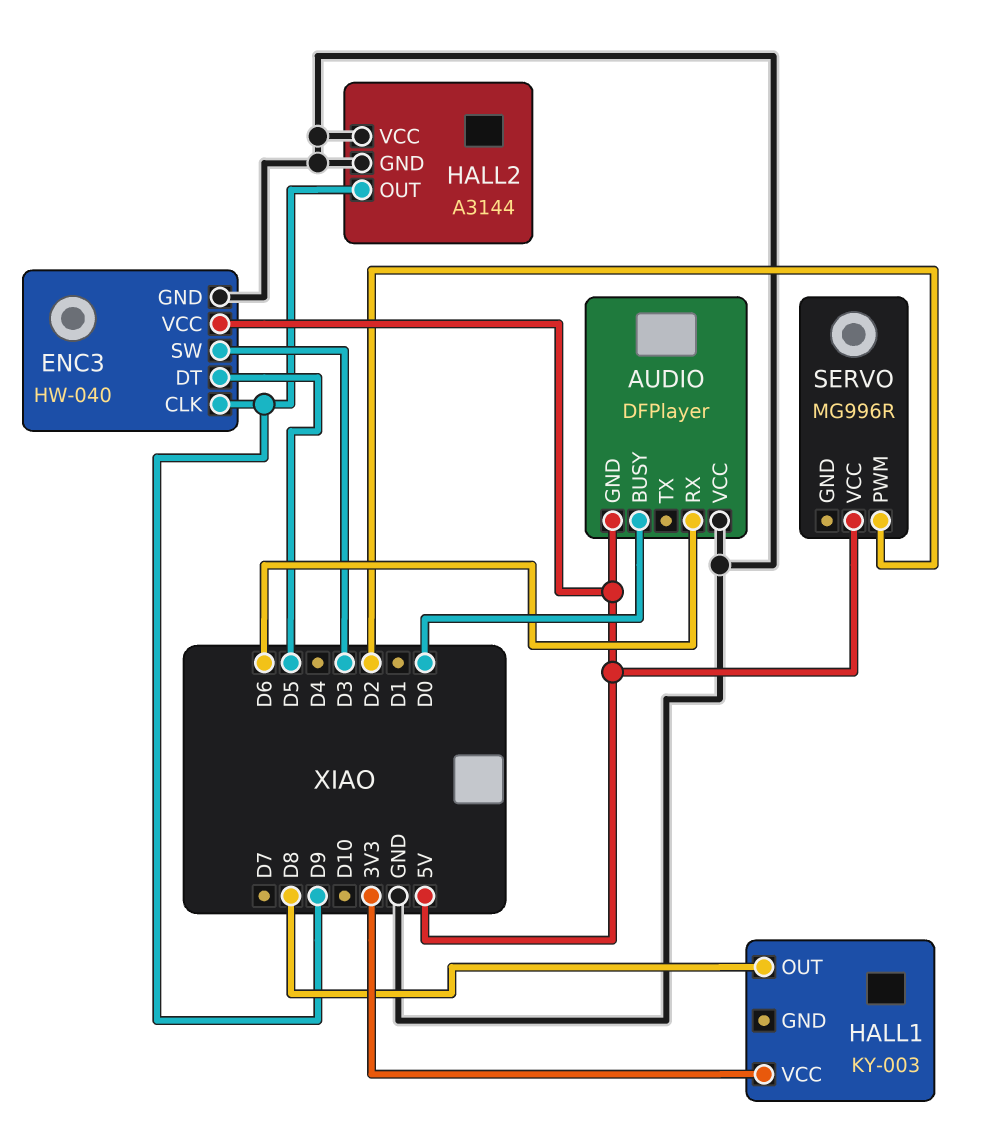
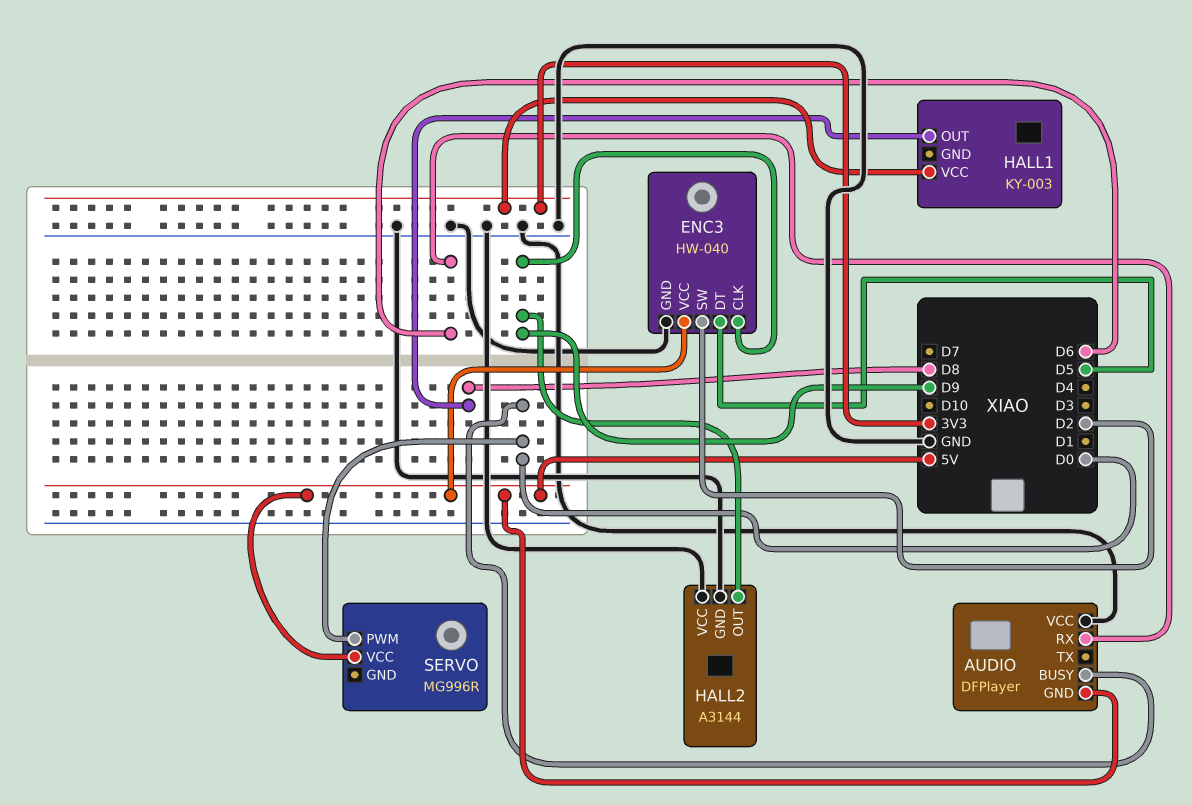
ENC3 pin SW: D3 -> D2
SERVO pin PWM: D2 -> D0

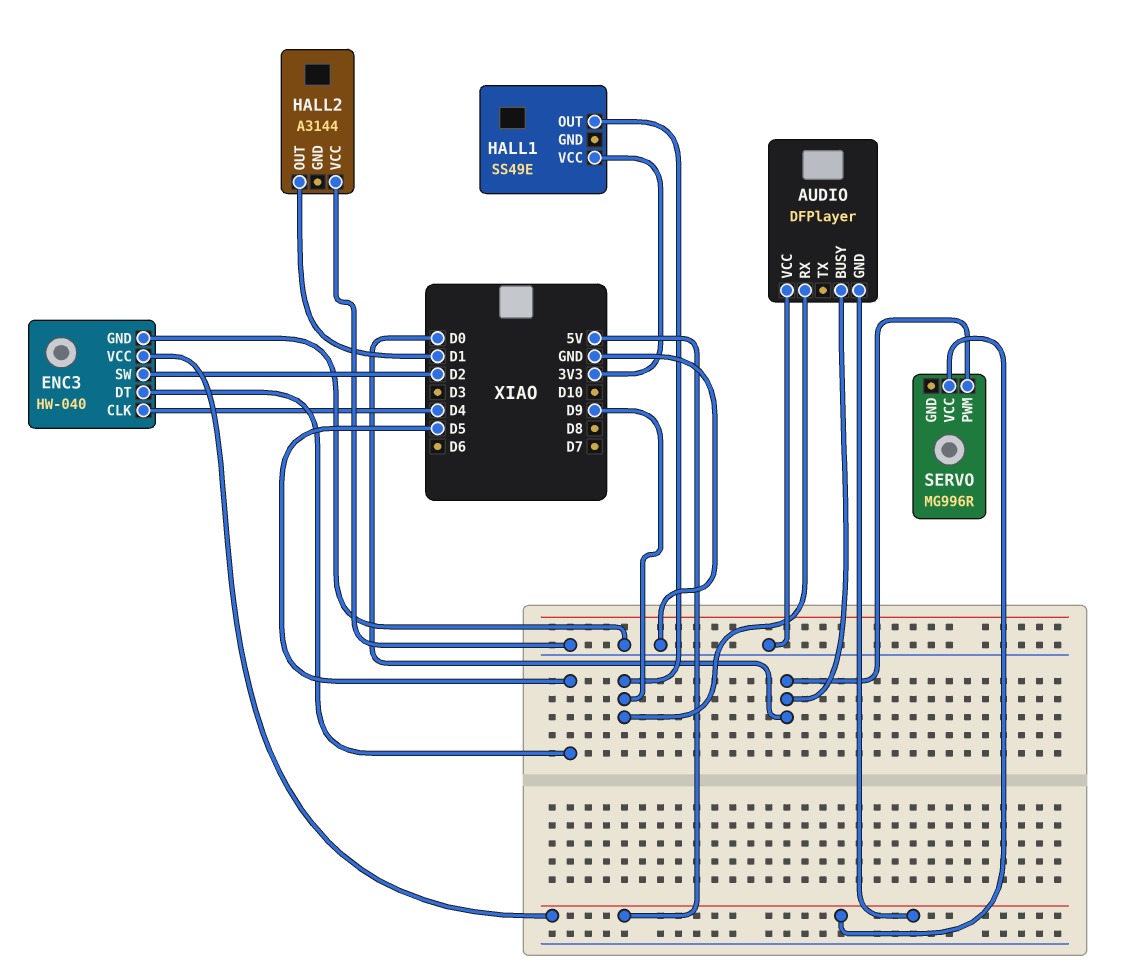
AUDIO pin RX: D6 -> D9
ENC3 pin CLK: D9 -> D4
HALL1: KY-003 -> SS49E
HALL1 pin OUT: D8 -> D9
HALL2 pin GND: GND -> none
HALL2 pin OUT: D9 -> D1

